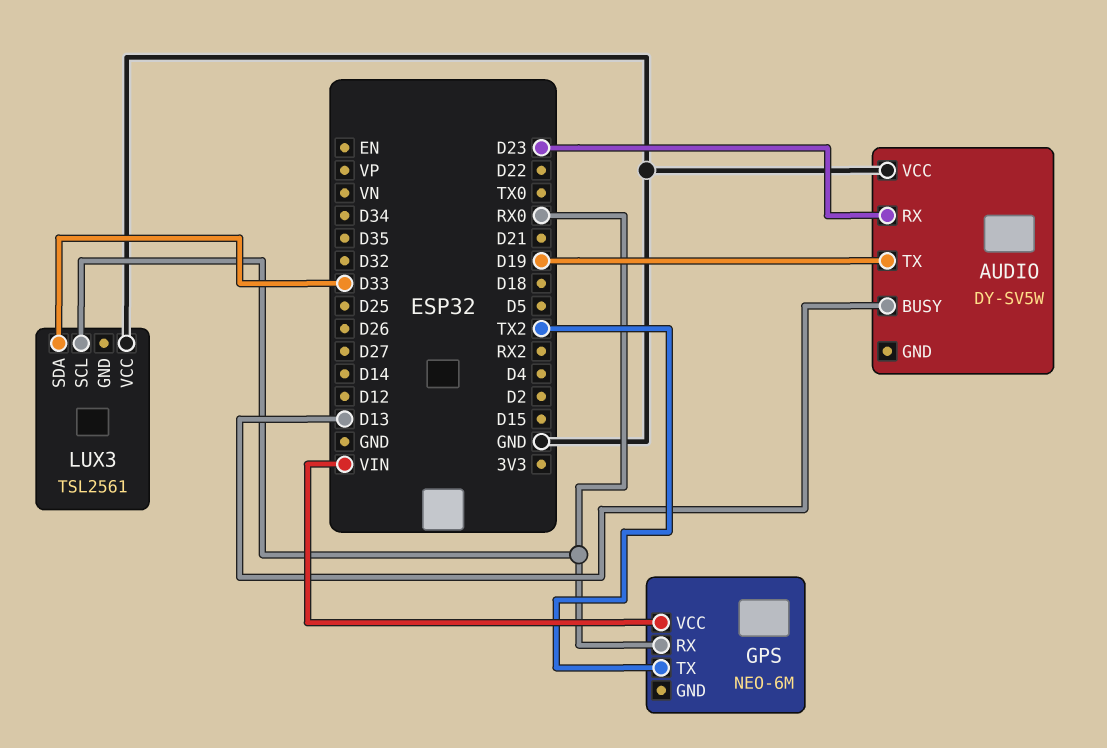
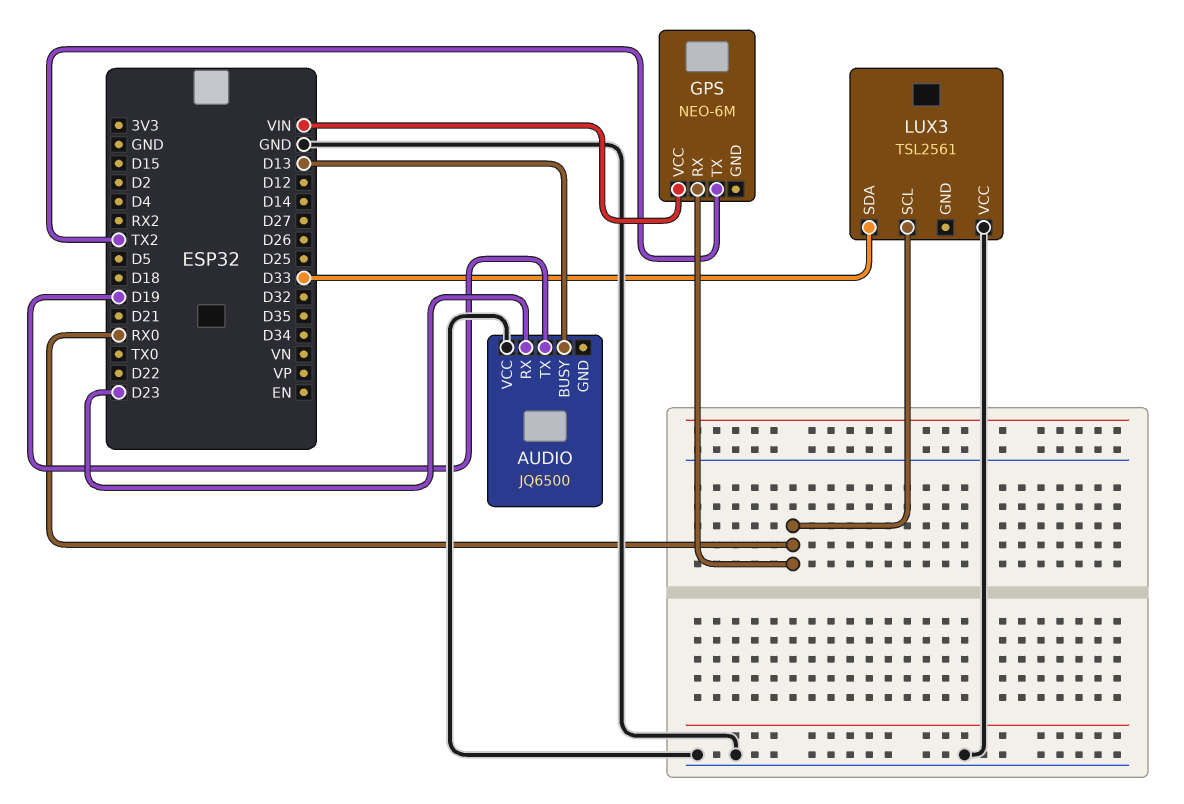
AUDIO: DY-SV5W -> JQ6500

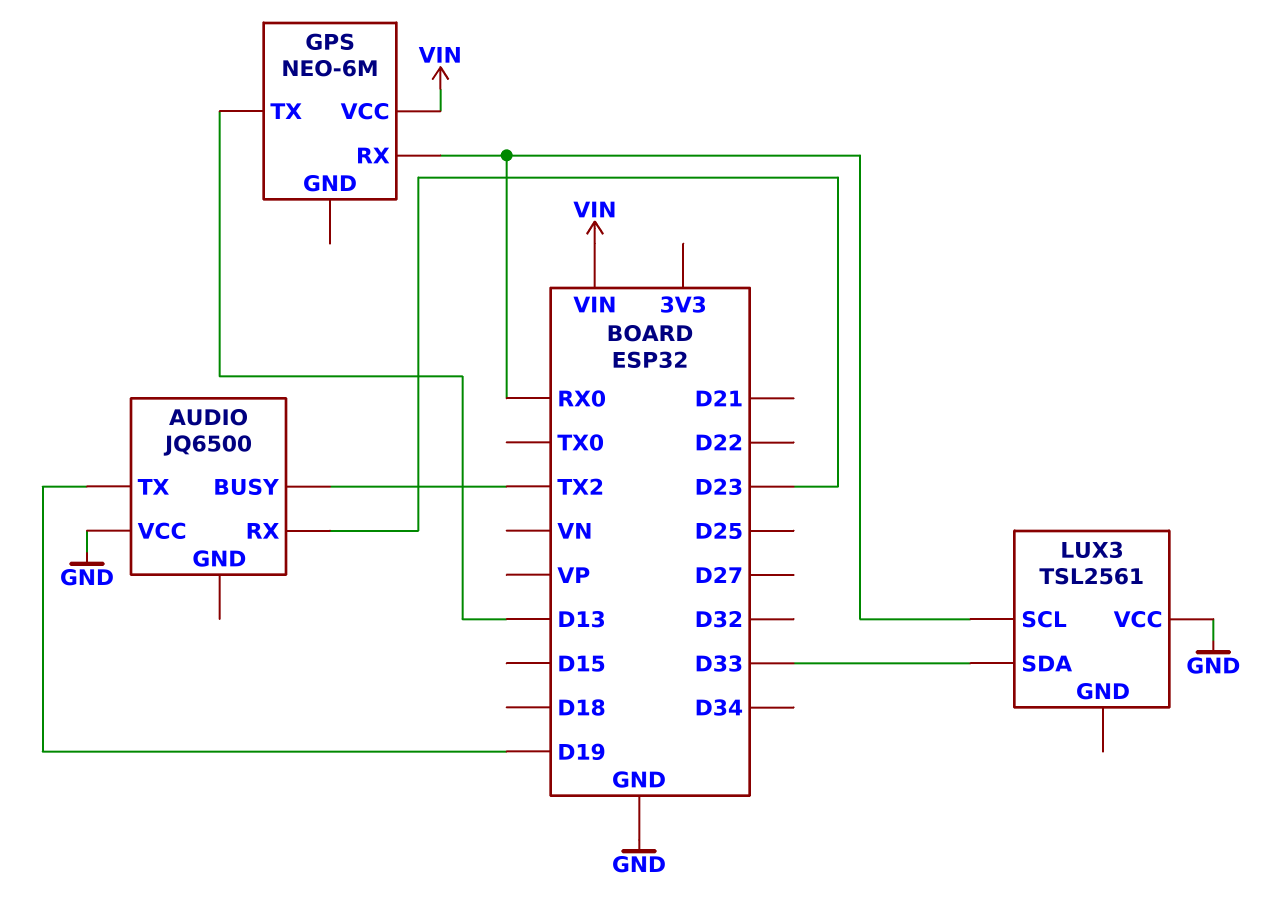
AUDIO pin BUSY: D13 -> TX2
GPS pin TX: TX2 -> D13

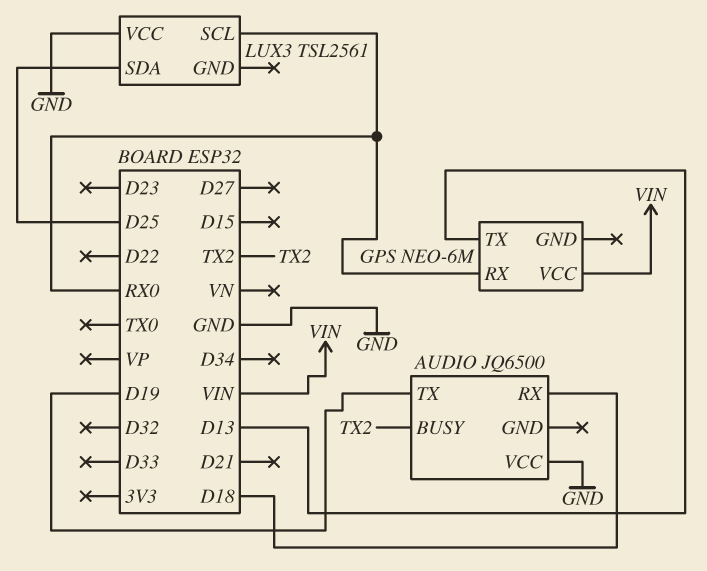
AUDIO pin RX: D23 -> D18
LUX3 pin SDA: D33 -> D25

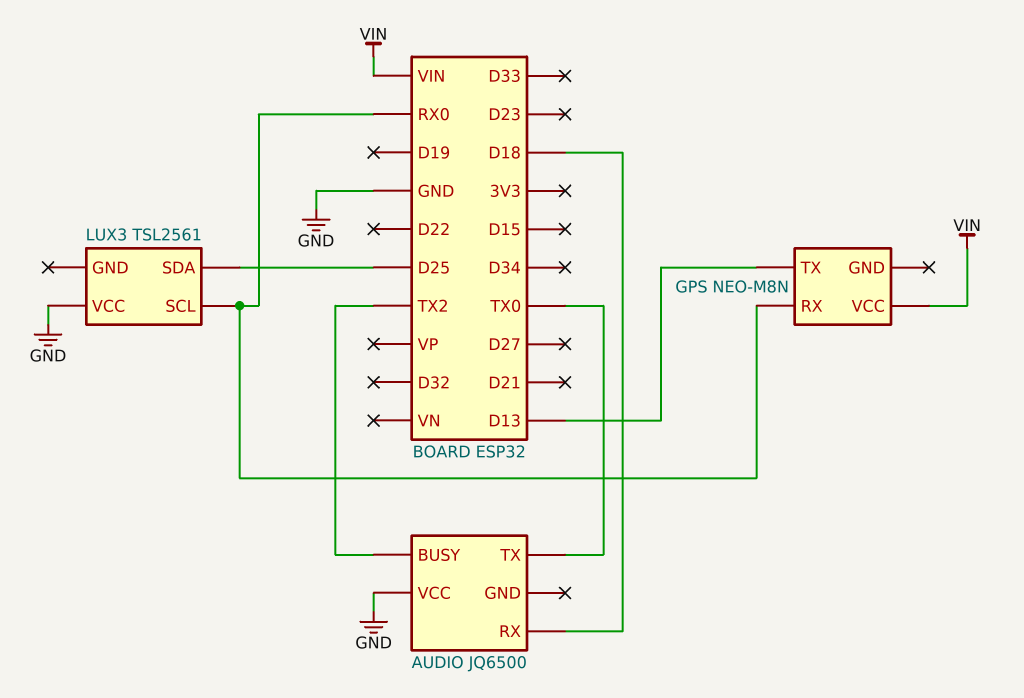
AUDIO pin TX: D19 -> TX0
GPS: NEO-6M -> NEO-M8N

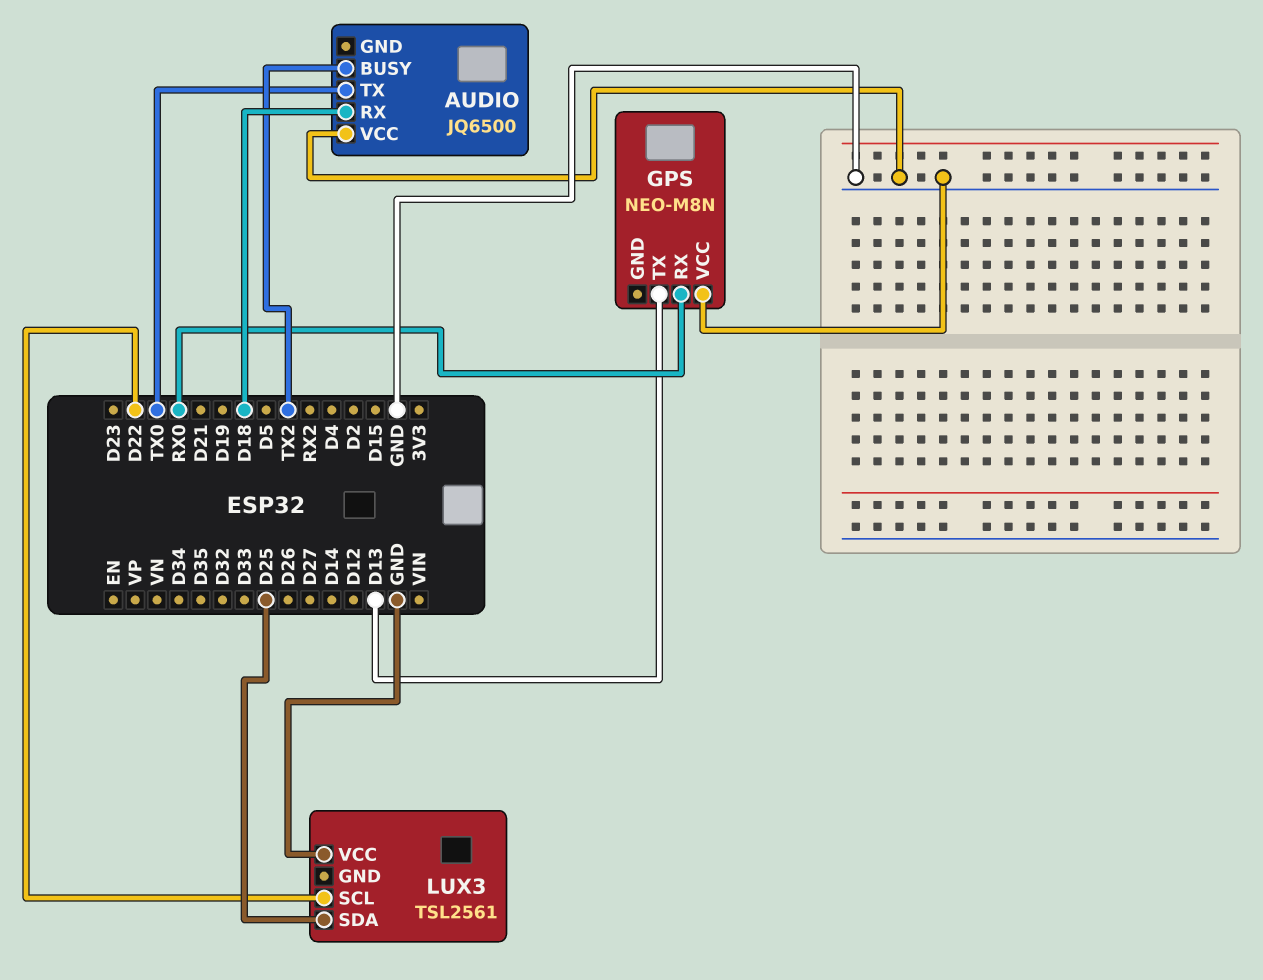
GPS pin VCC: VIN -> GND
LUX3 pin SCL: RX0 -> D22

